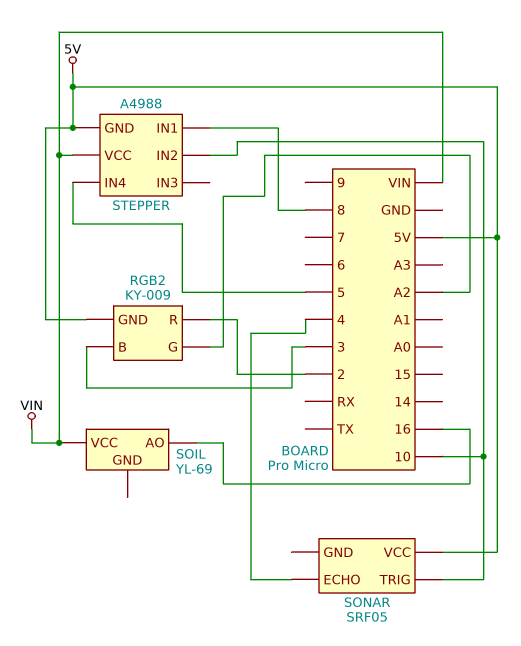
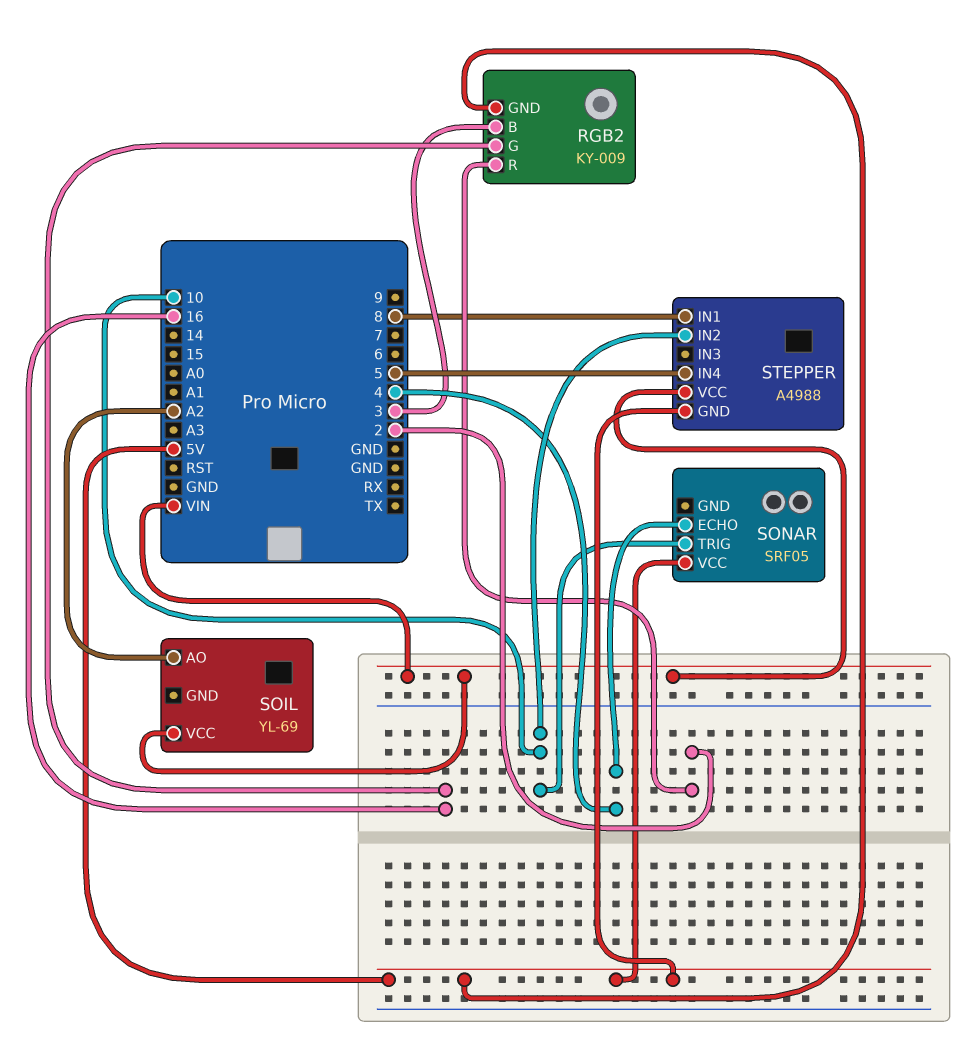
RGB2 pin G: A2 -> 16
SOIL pin AO: 16 -> A2

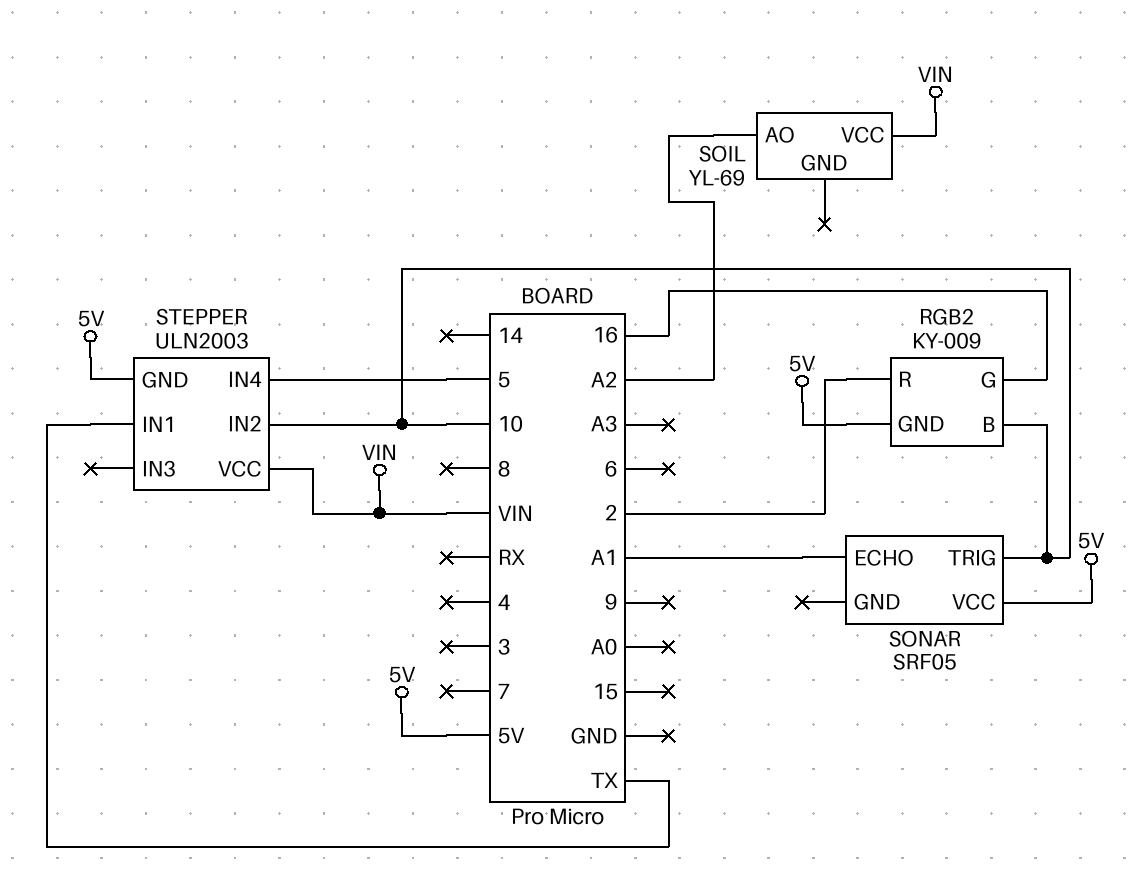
RGB2 pin B: 3 -> 10
SONAR pin ECHO: 4 -> A1
STEPPER: A4988 -> ULN2003
STEPPER pin IN1: 8 -> TX

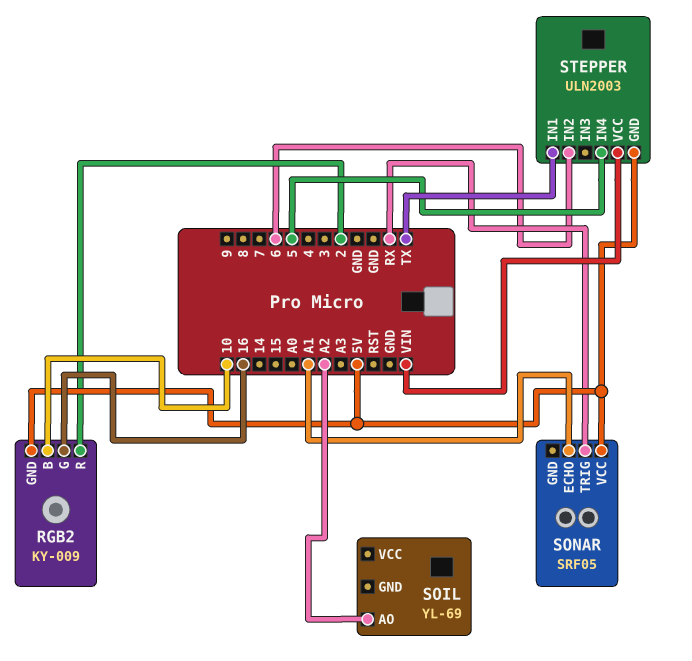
SOIL pin VCC: VIN -> none
SONAR pin TRIG: 10 -> RX
STEPPER pin IN2: 10 -> 6

